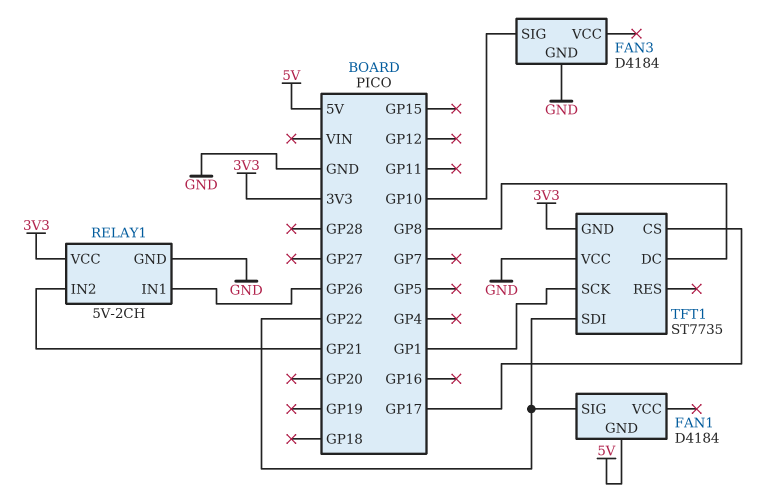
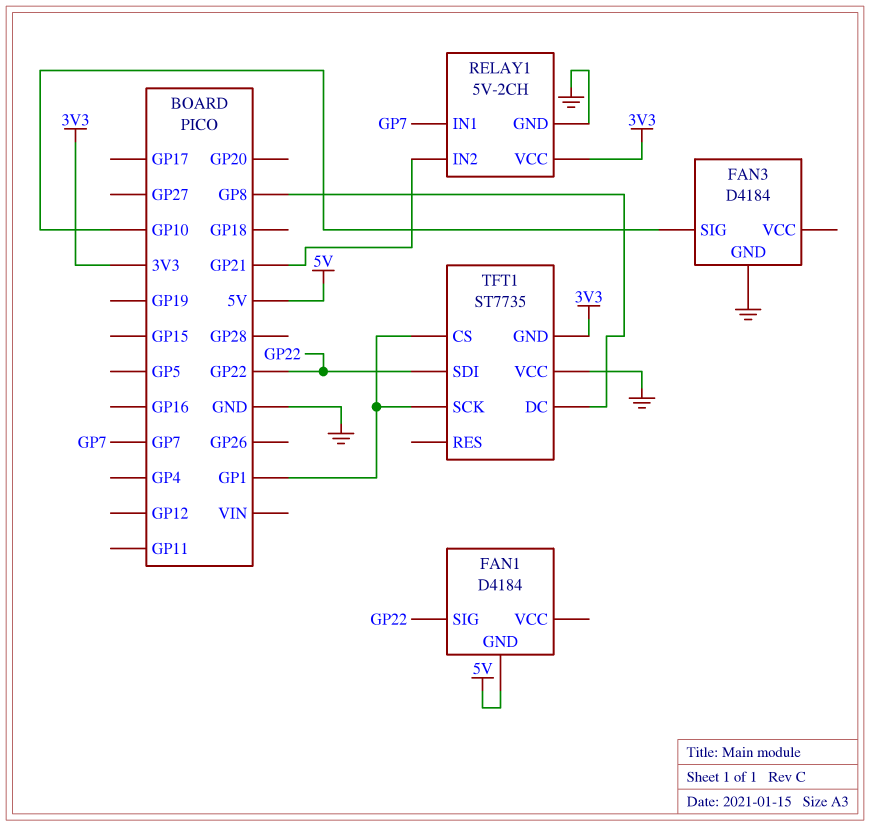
RELAY1 pin IN1: GP26 -> GP7
TFT1 pin CS: GP17 -> GP1

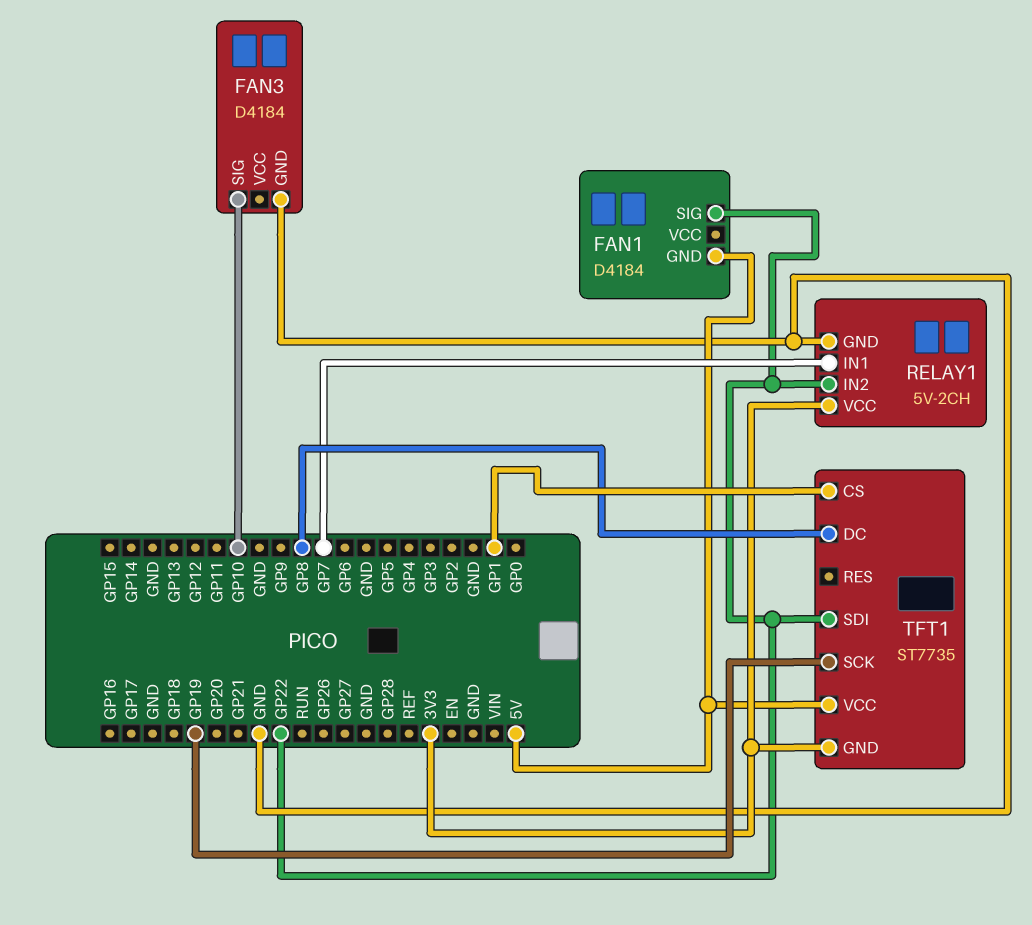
RELAY1 pin IN2: GP21 -> GP22
TFT1 pin SCK: GP1 -> GP19
TFT1 pin VCC: GND -> 5V

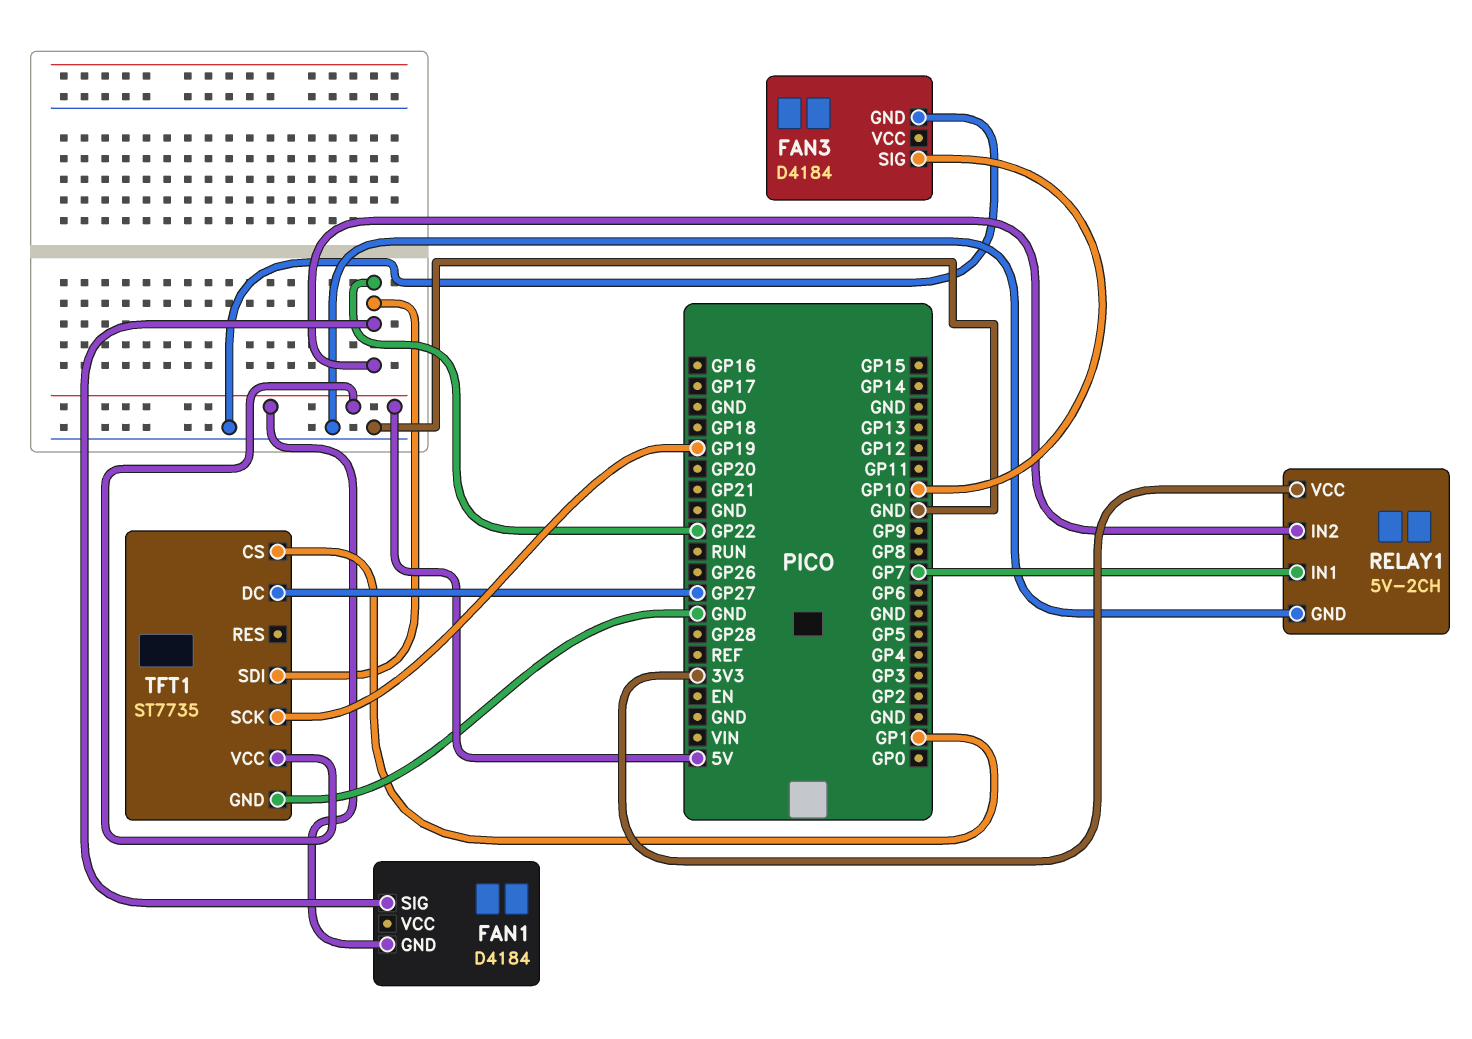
TFT1 pin DC: GP8 -> GP27
TFT1 pin GND: 3V3 -> GND

